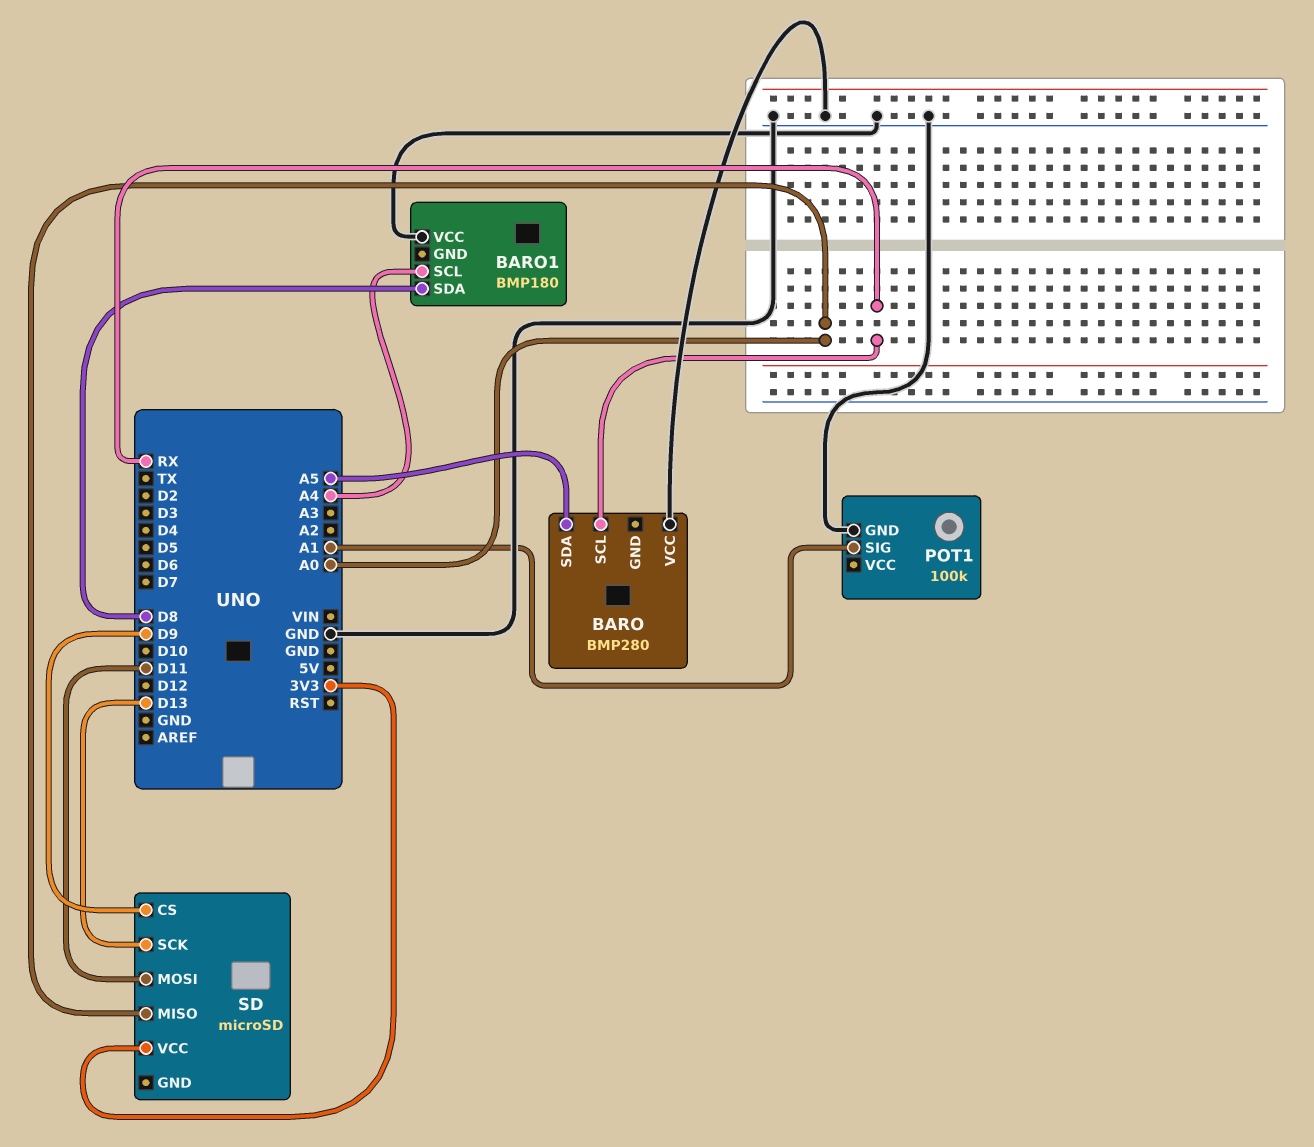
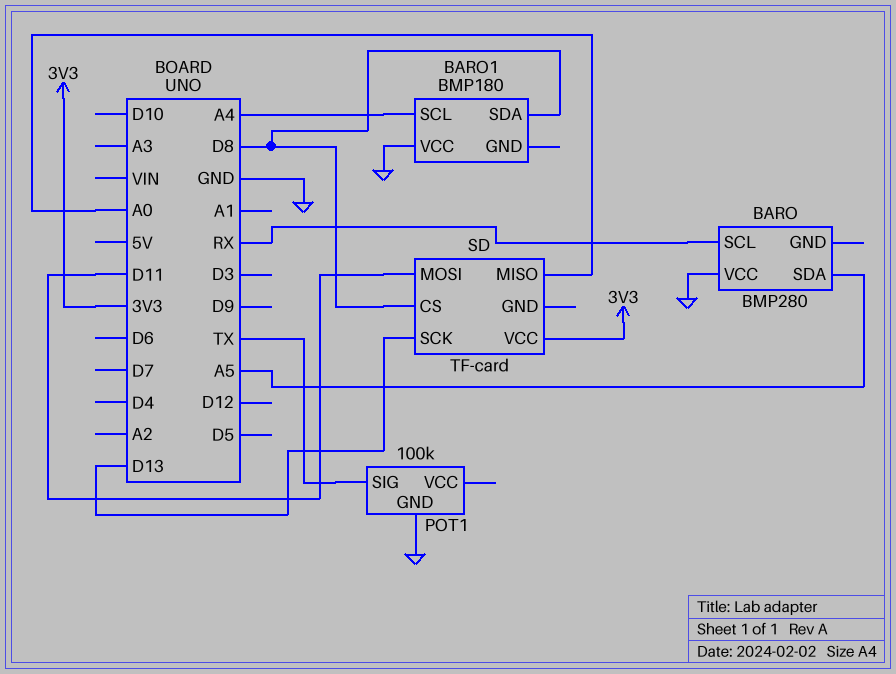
POT1 pin SIG: A1 -> TX
SD: microSD -> TF-card
SD pin CS: D9 -> D8

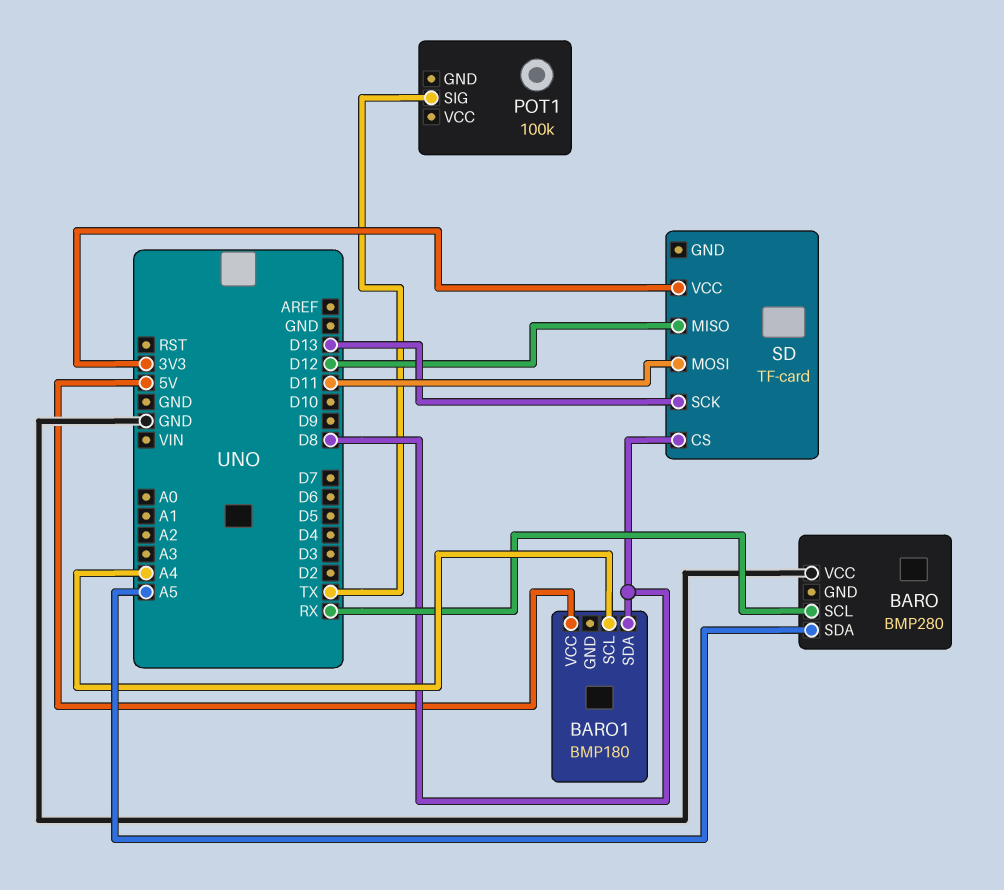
BARO1 pin VCC: GND -> 5V
POT1 pin GND: GND -> none
SD pin MISO: A0 -> D12

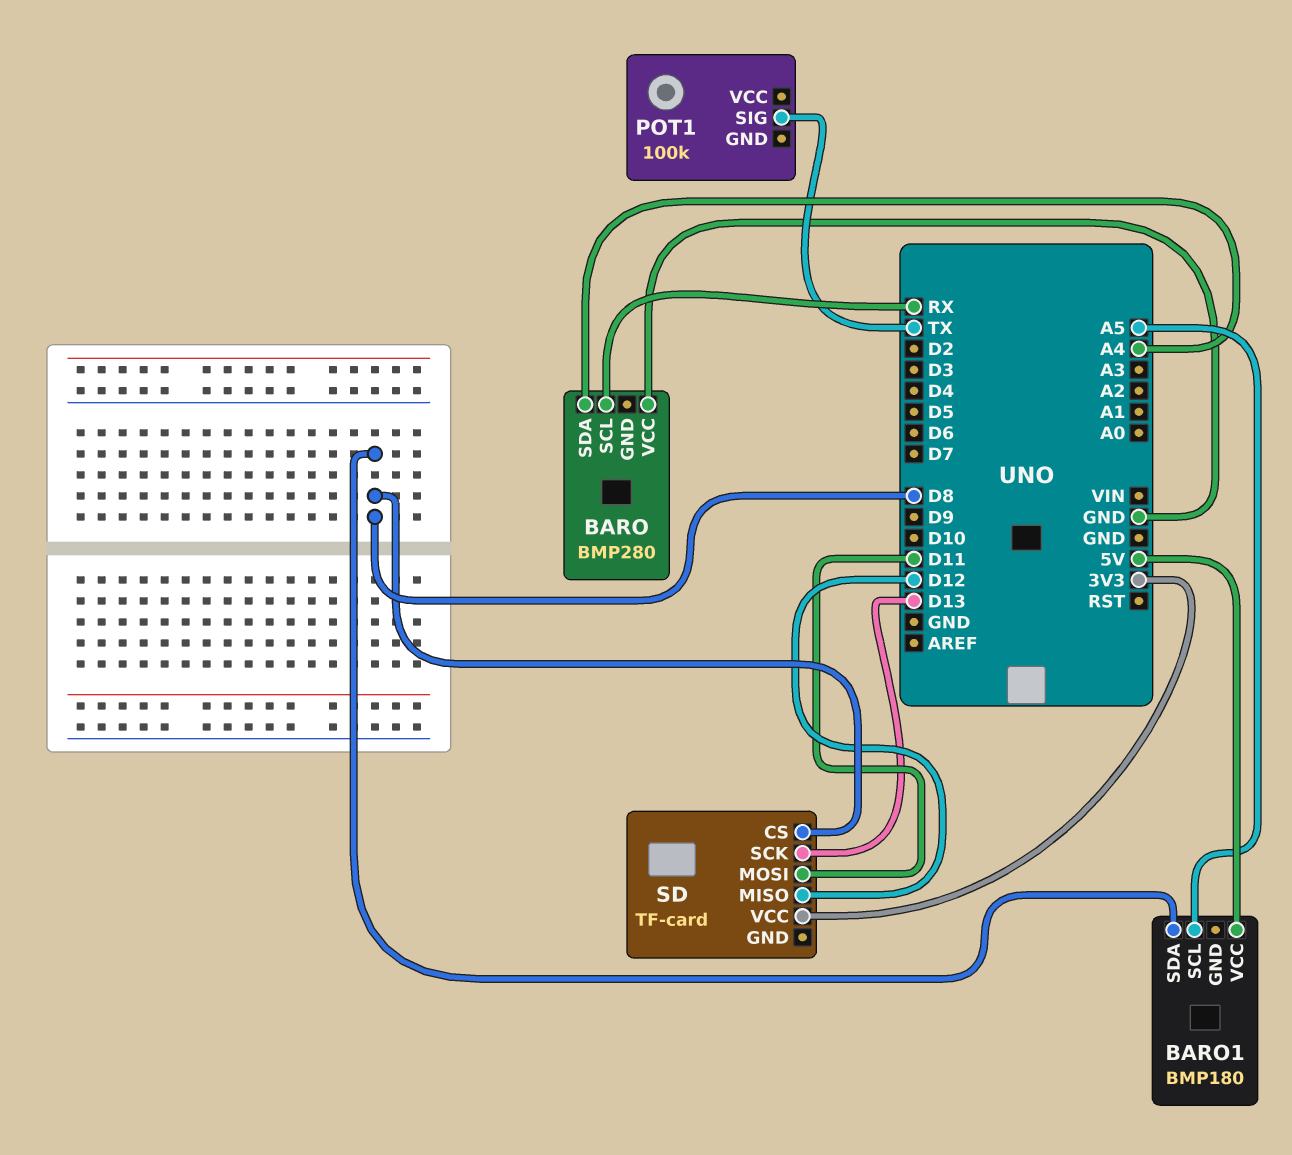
BARO pin SDA: A5 -> A4
BARO1 pin SCL: A4 -> A5

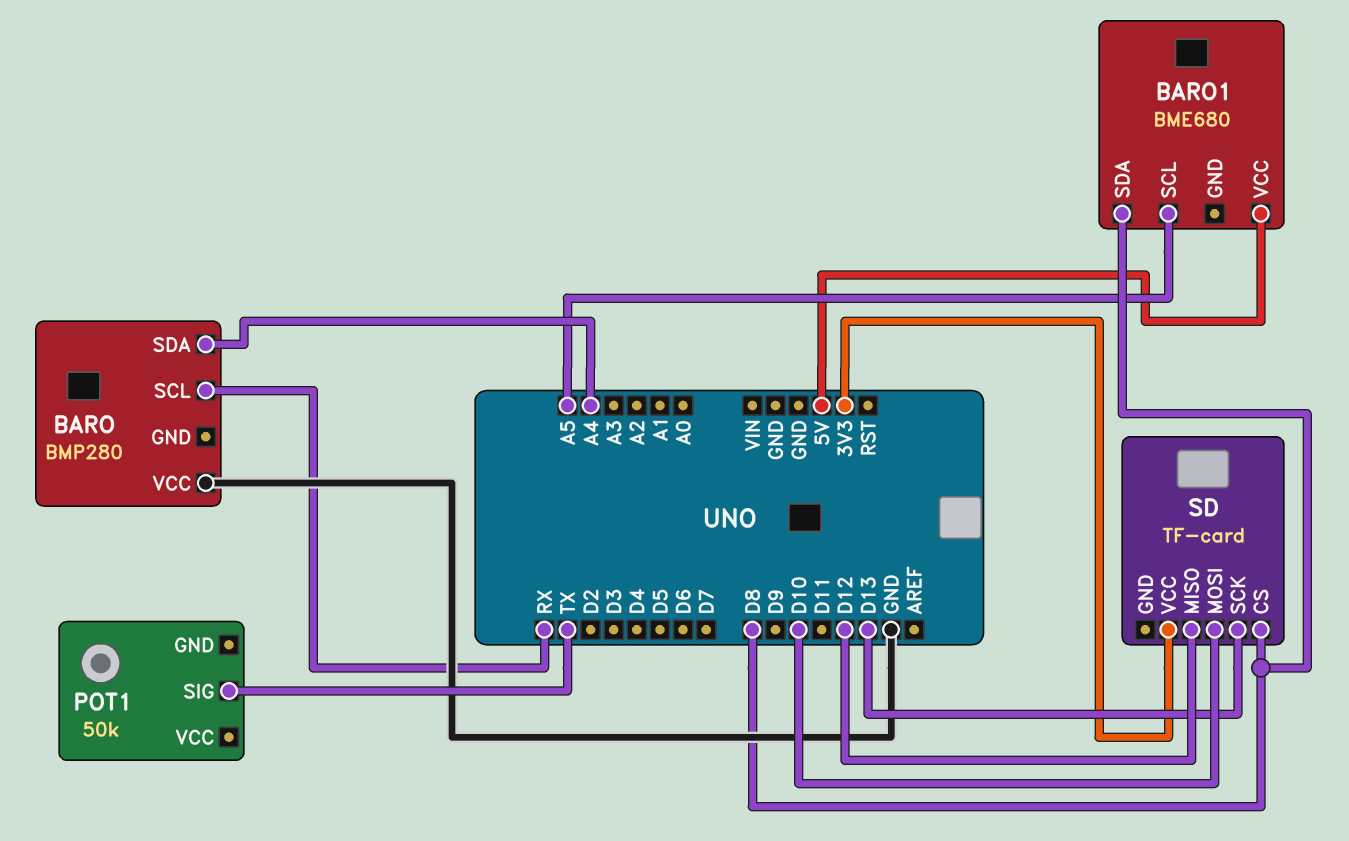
BARO1: BMP180 -> BME680
POT1: 100k -> 50k
SD pin MOSI: D11 -> D10

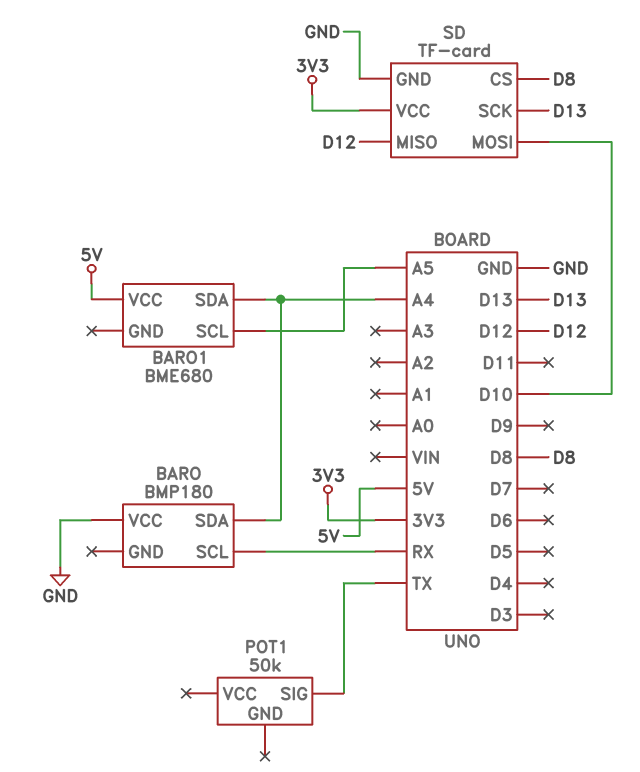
BARO: BMP280 -> BMP180
BARO1 pin SDA: D8 -> A4
SD pin GND: none -> GND

